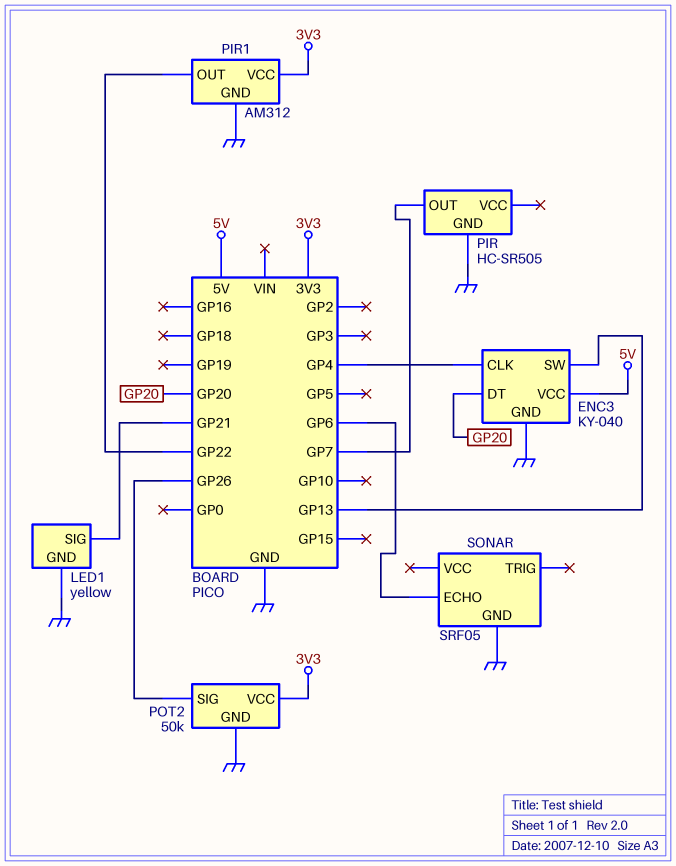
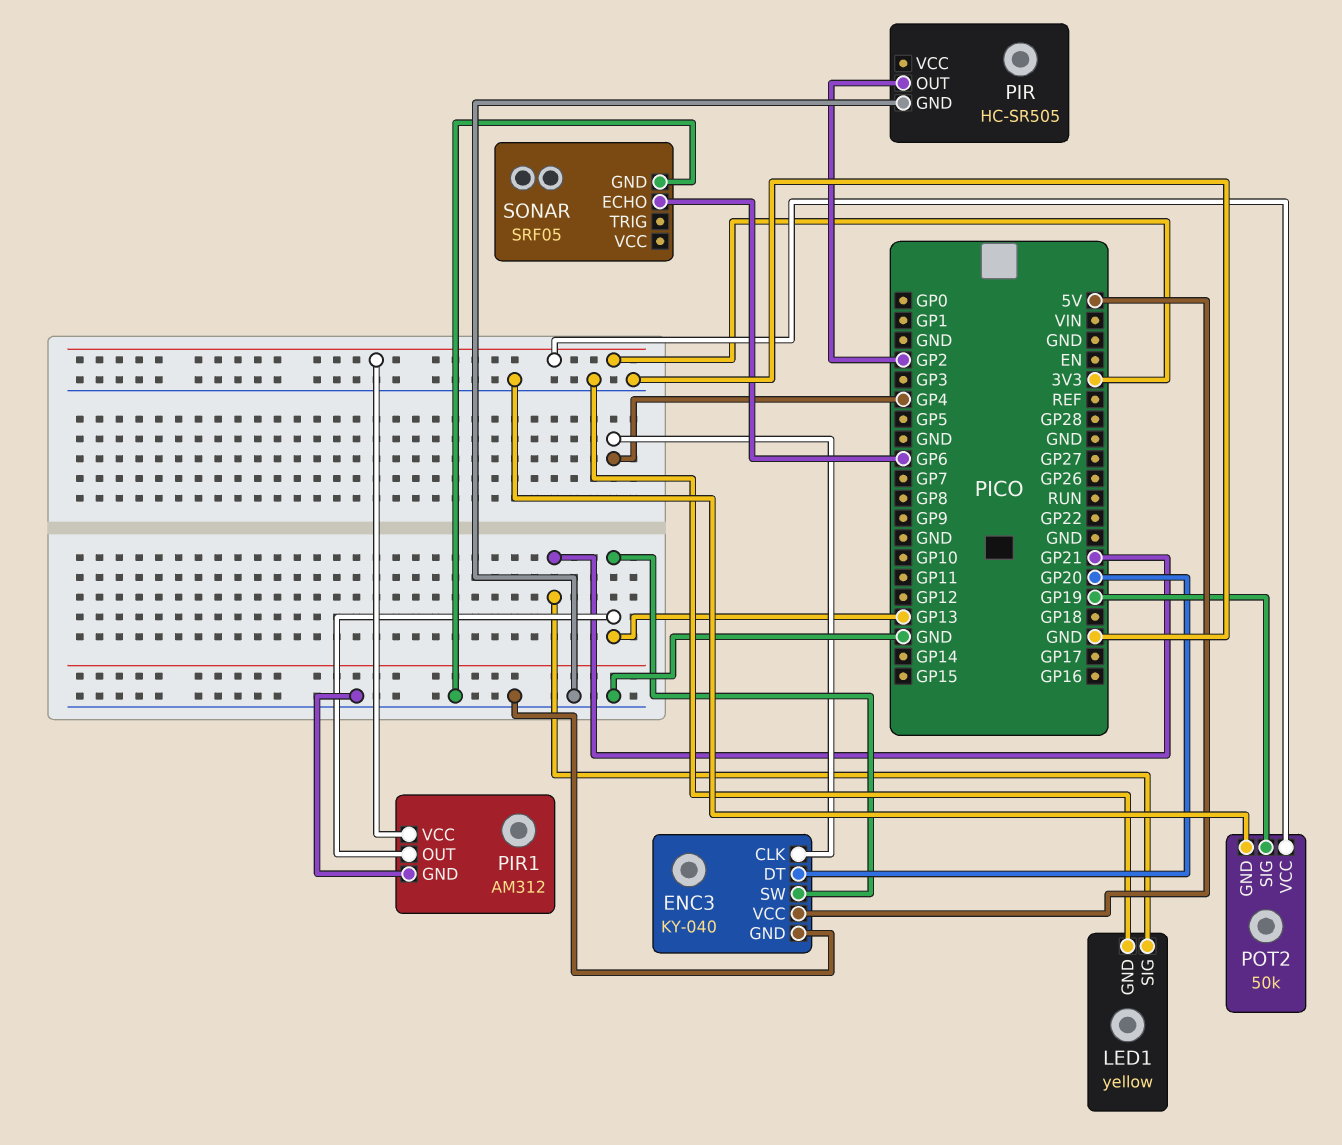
PIR pin OUT: GP7 -> GP2
PIR1 pin OUT: GP22 -> GP13
POT2 pin SIG: GP26 -> GP19

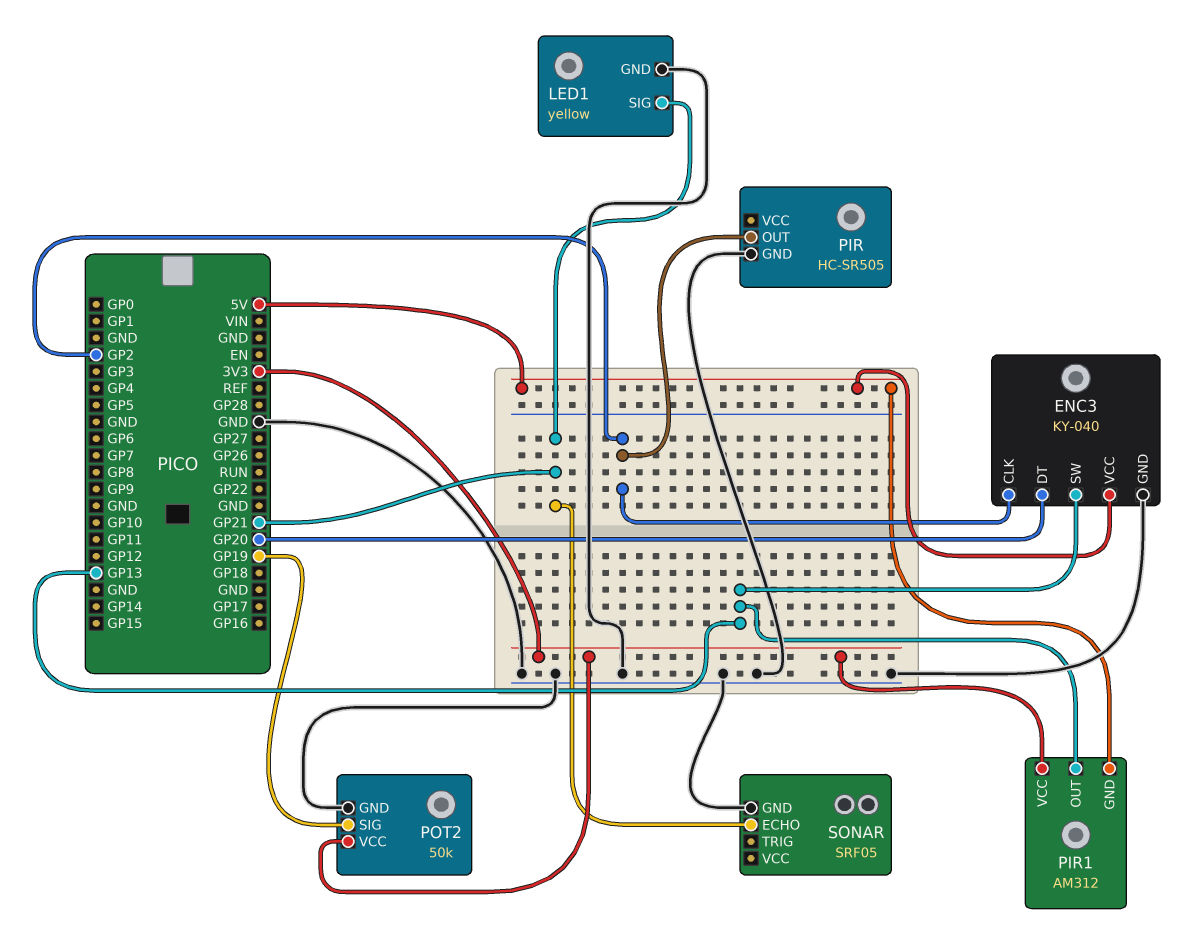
ENC3 pin CLK: GP4 -> GP2
PIR1 pin GND: GND -> 5V
SONAR pin ECHO: GP6 -> GP21

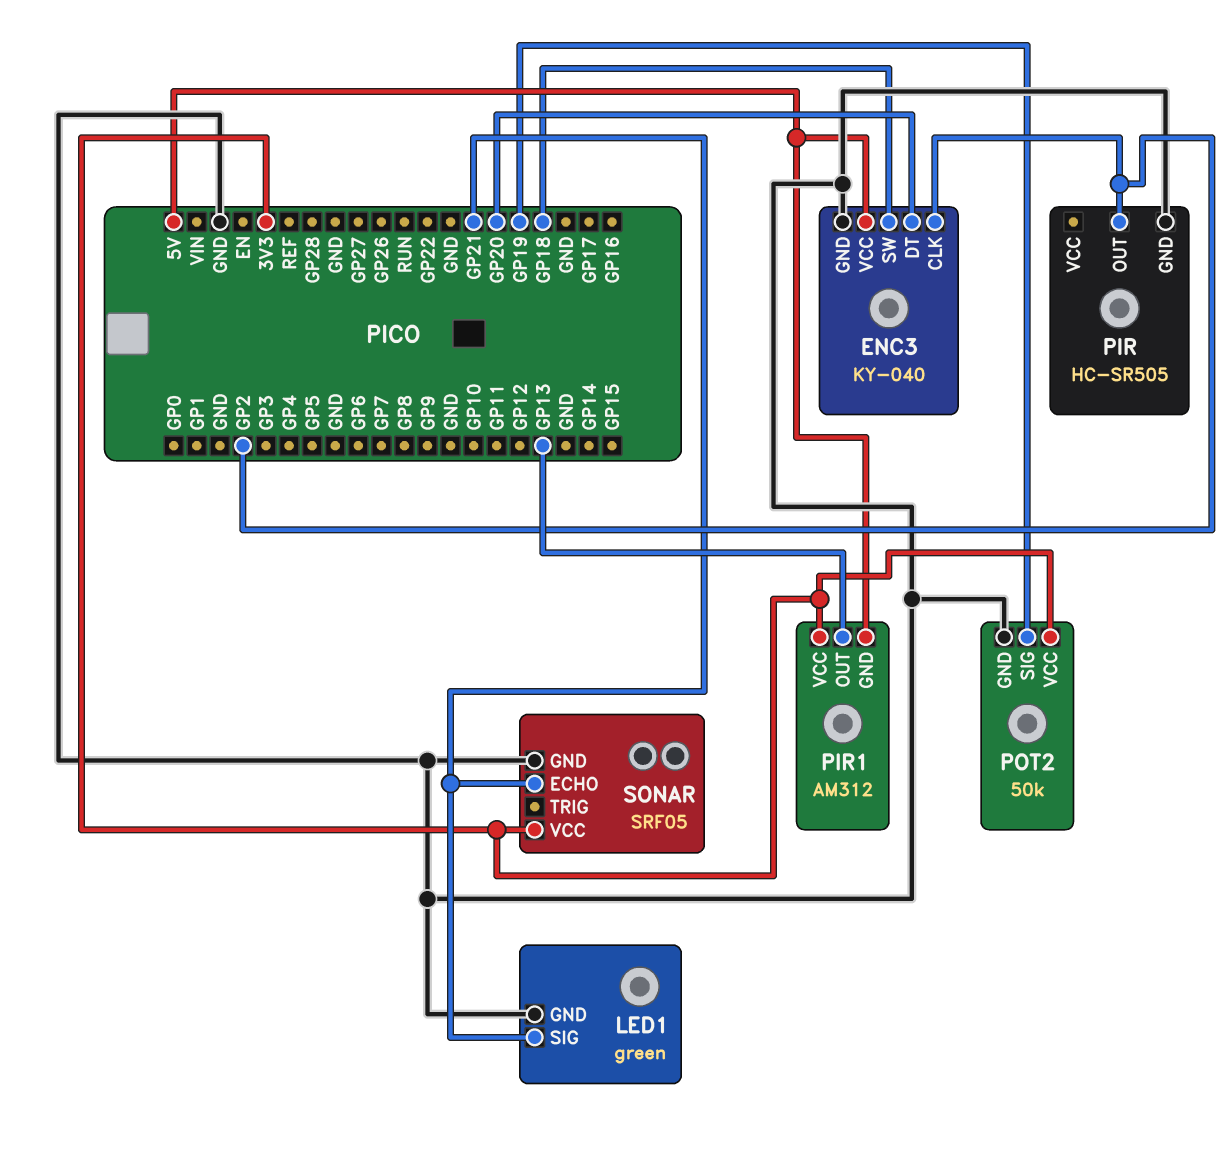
ENC3 pin SW: GP13 -> GP18
LED1: yellow -> green
SONAR pin VCC: none -> 3V3

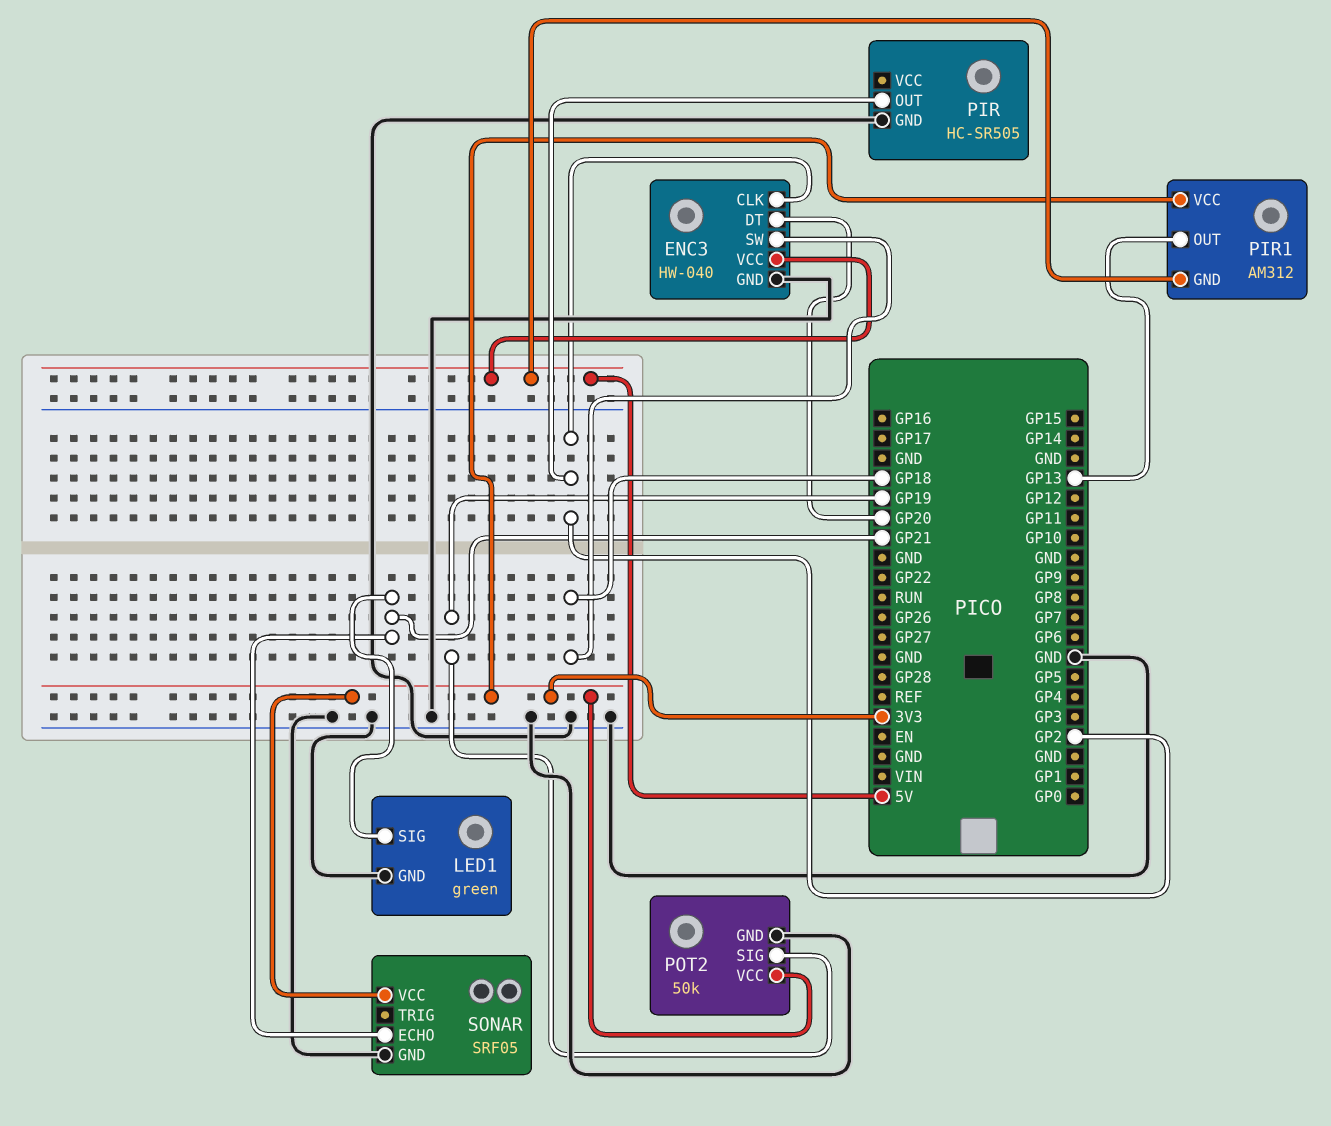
ENC3: KY-040 -> HW-040

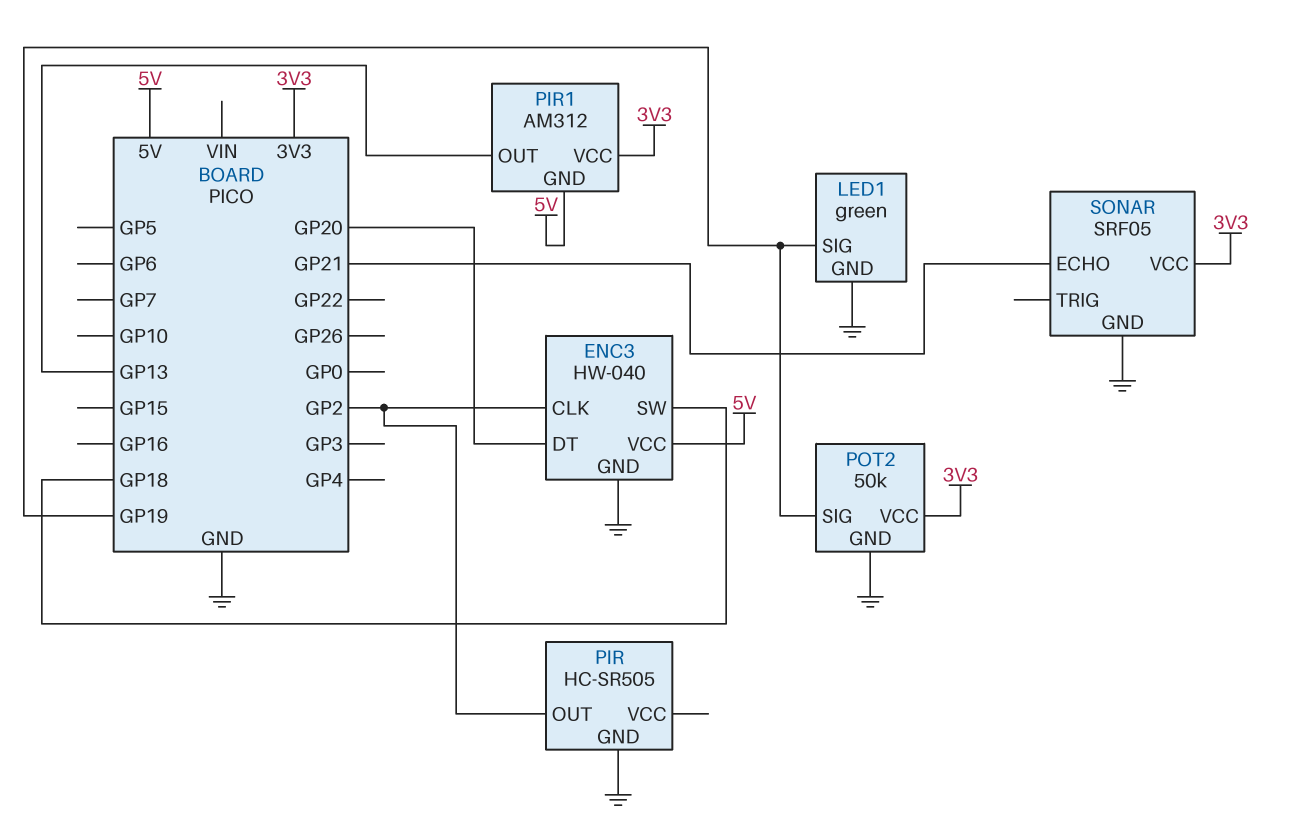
LED1 pin SIG: GP21 -> GP19

